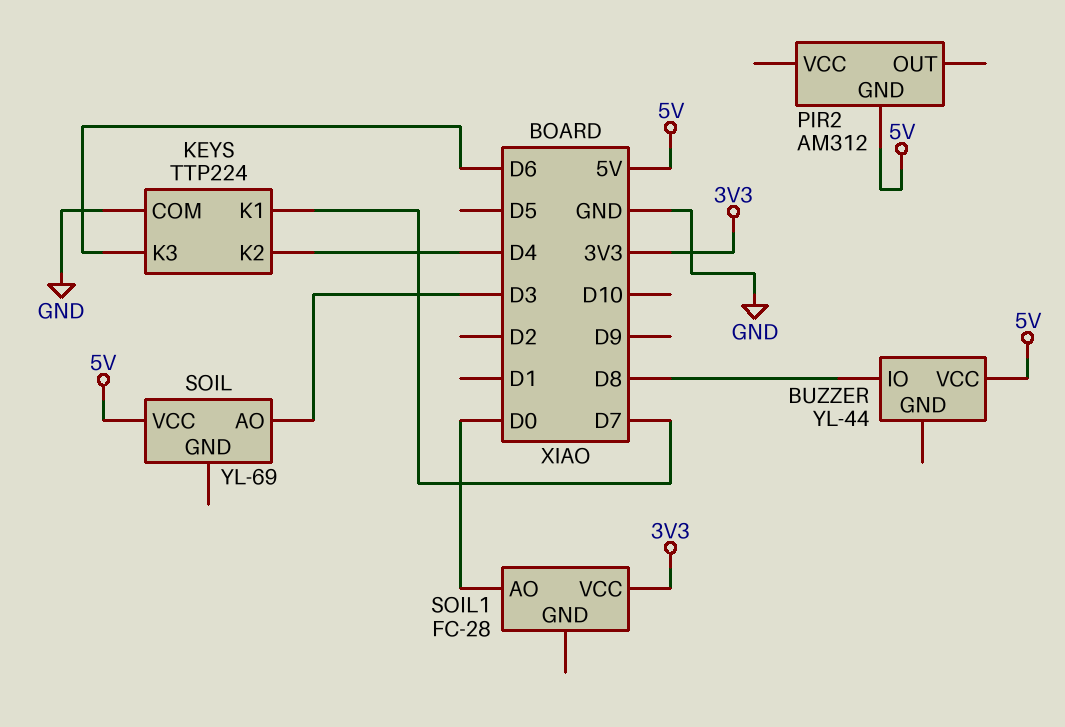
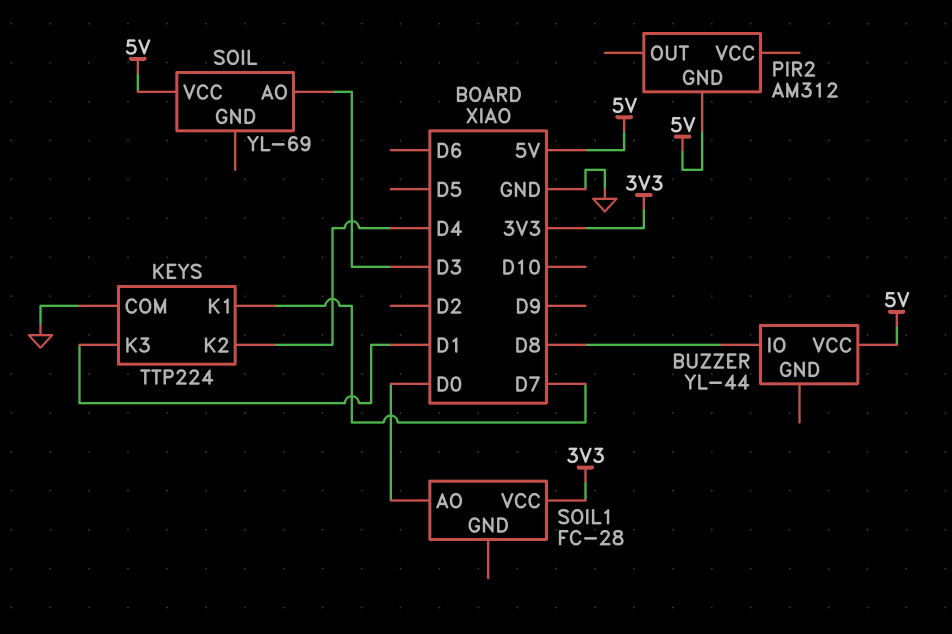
KEYS pin K3: D6 -> D1

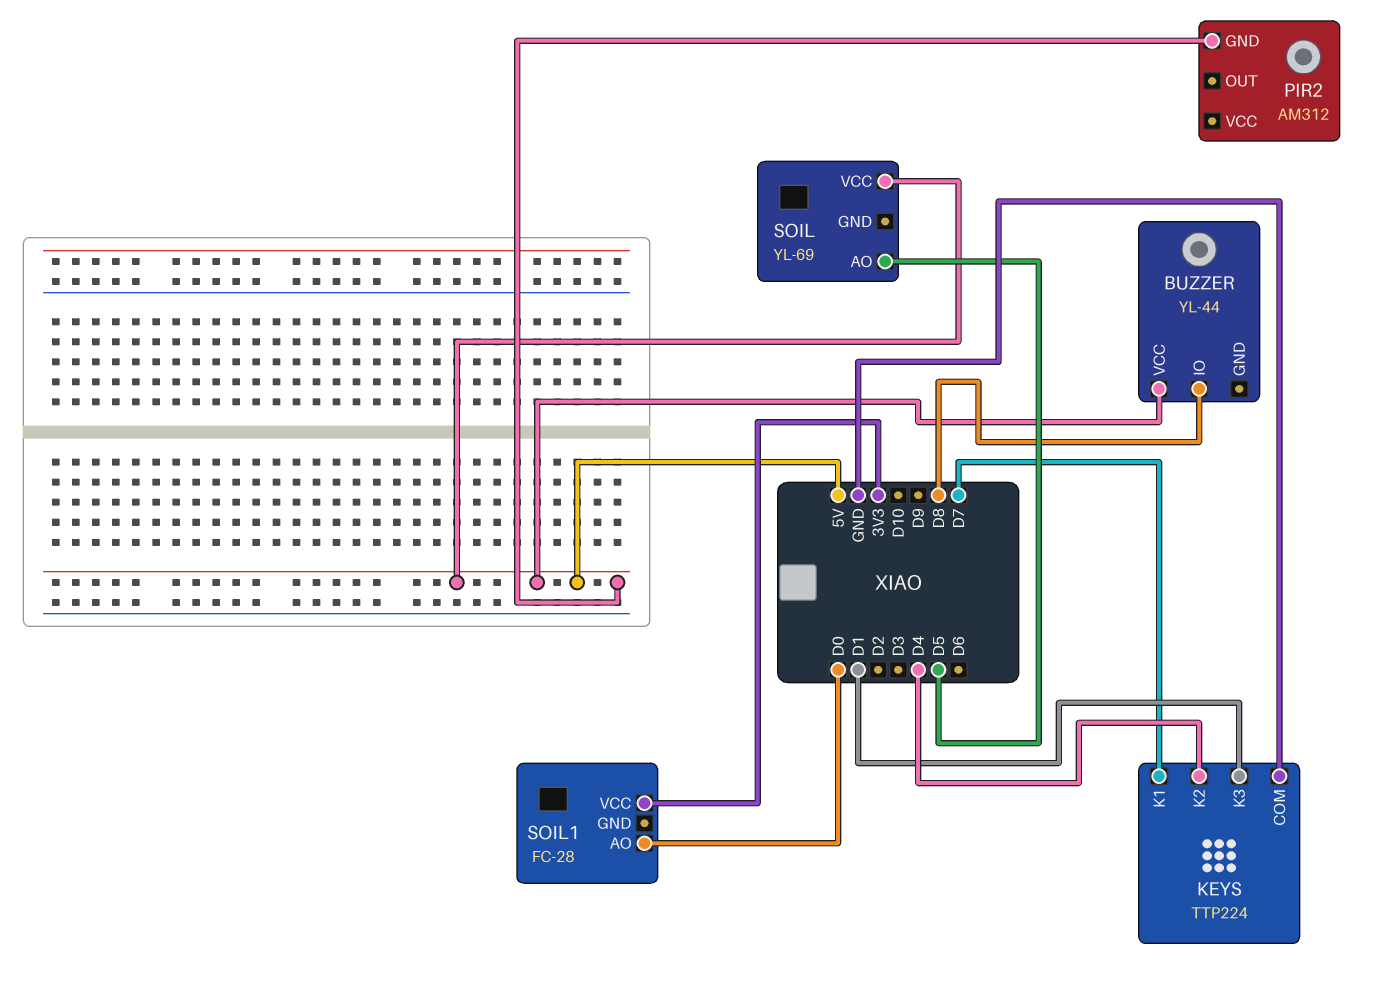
SOIL pin AO: D3 -> D5

